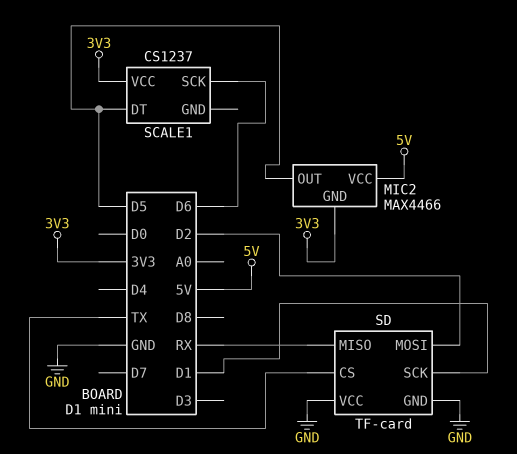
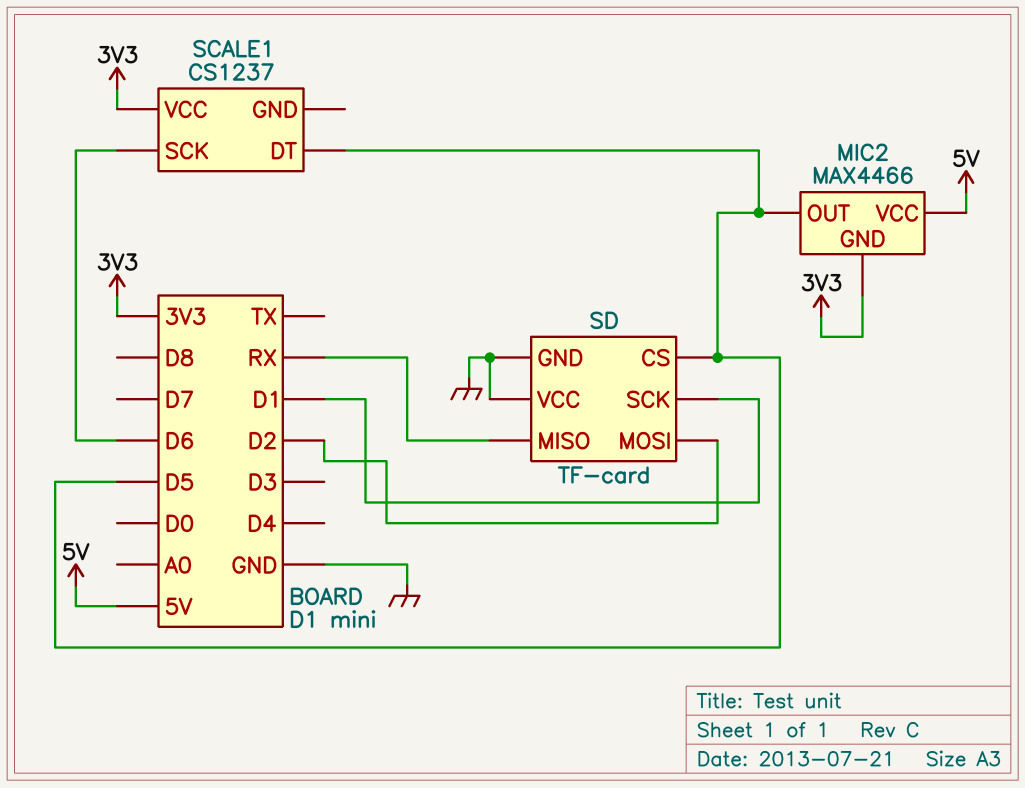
SD pin CS: TX -> D5

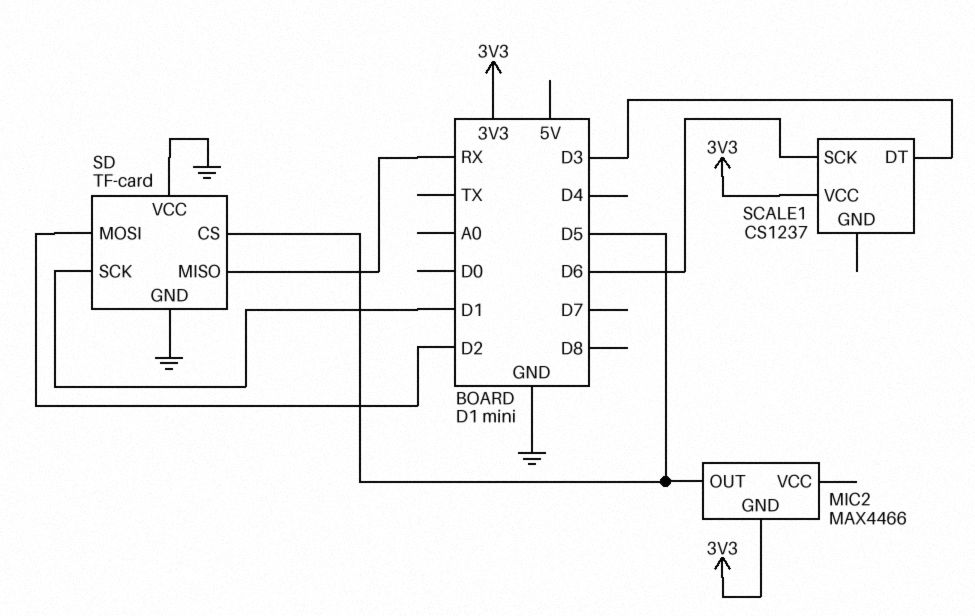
MIC2 pin VCC: 5V -> none
SCALE1 pin DT: D5 -> D3

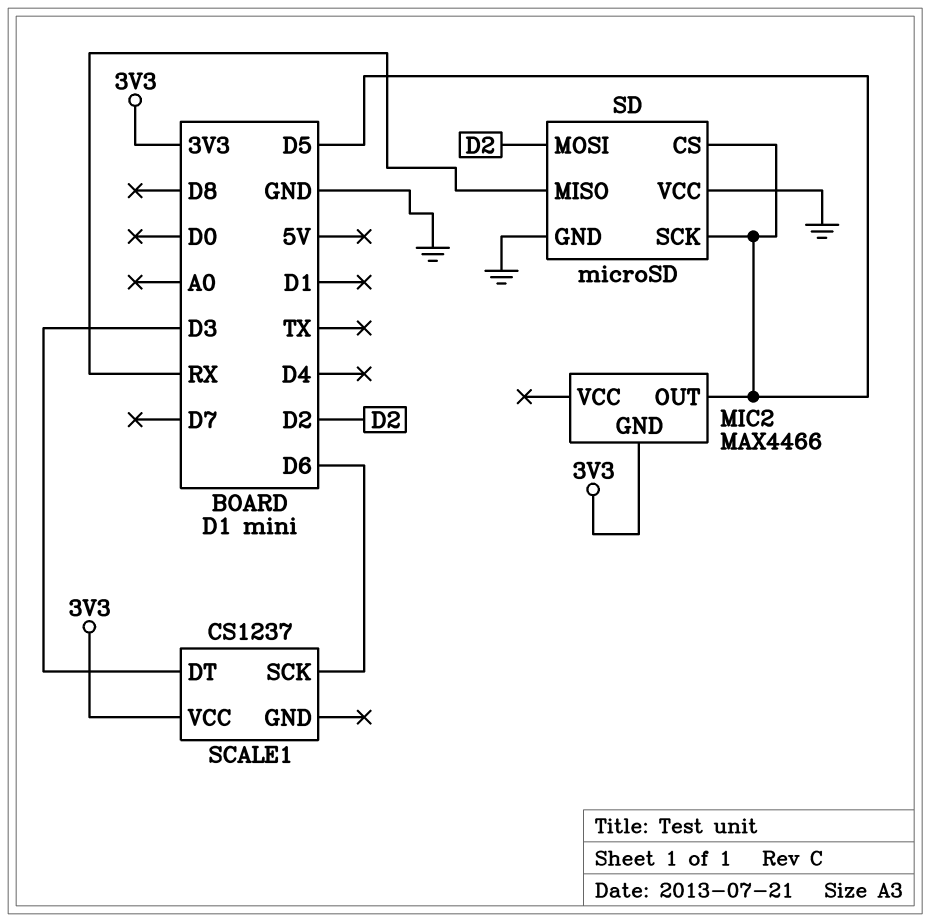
SD: TF-card -> microSD
SD pin SCK: D1 -> D5

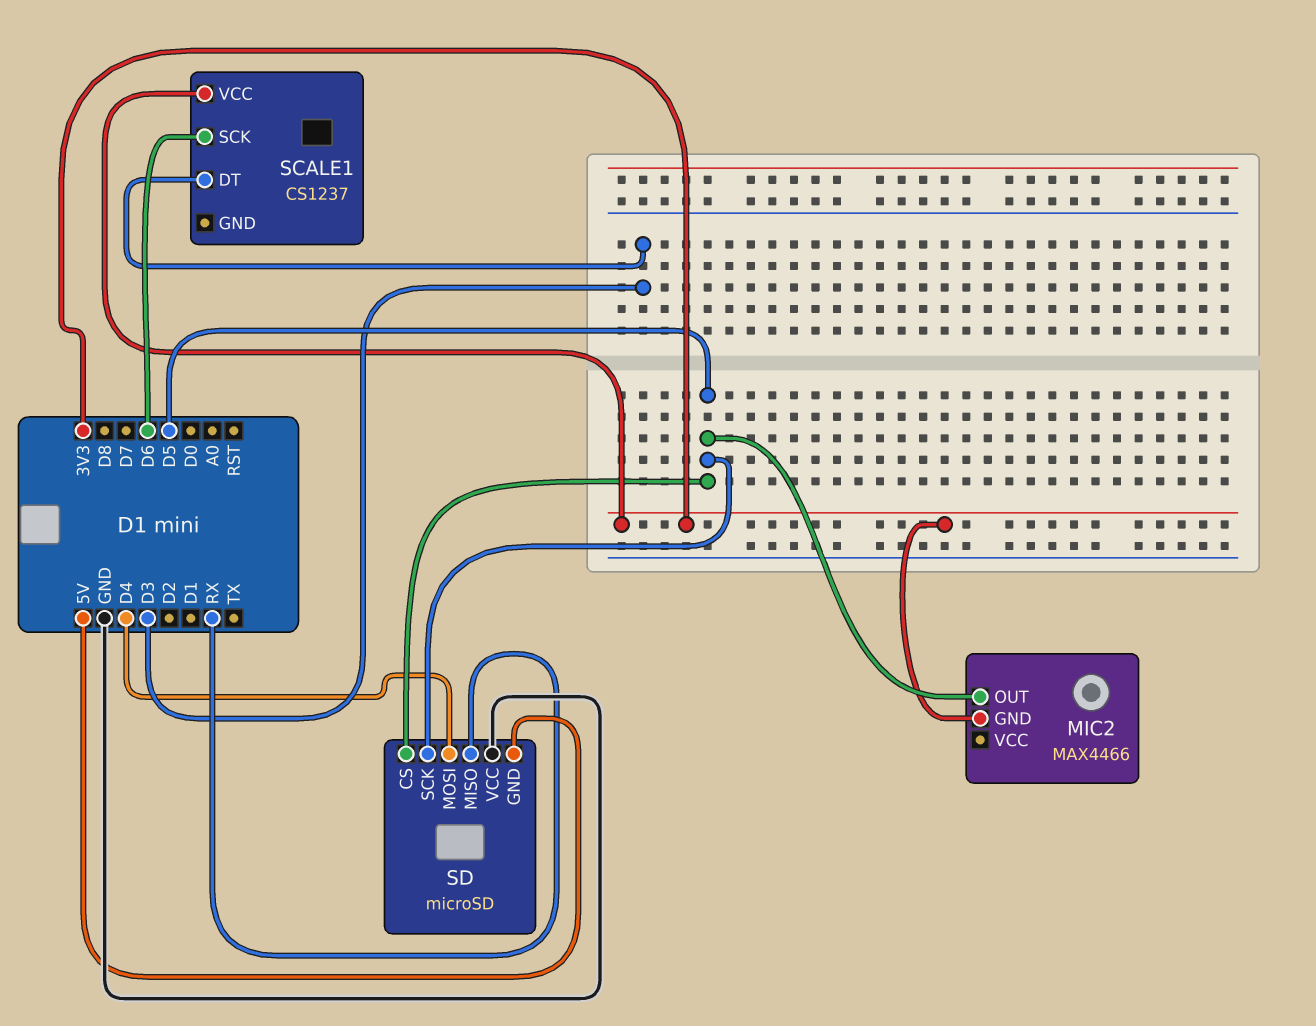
SD pin GND: GND -> 5V
SD pin MOSI: D2 -> D4

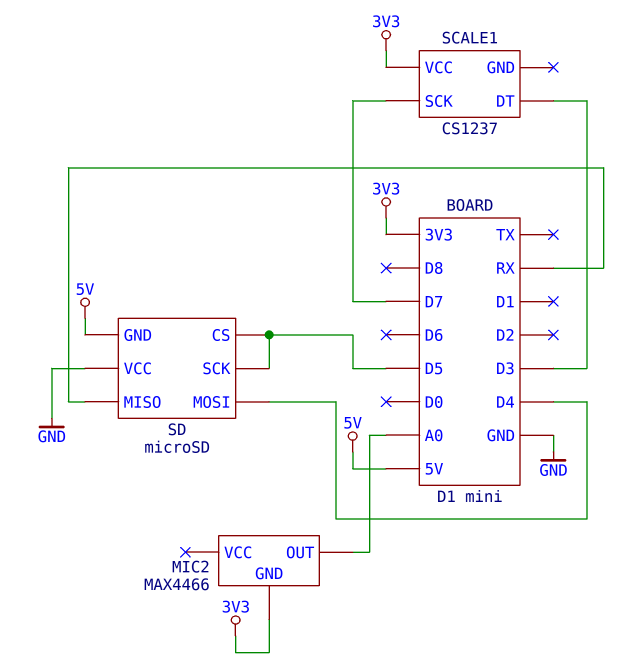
MIC2 pin OUT: D5 -> A0
SCALE1 pin SCK: D6 -> D7

